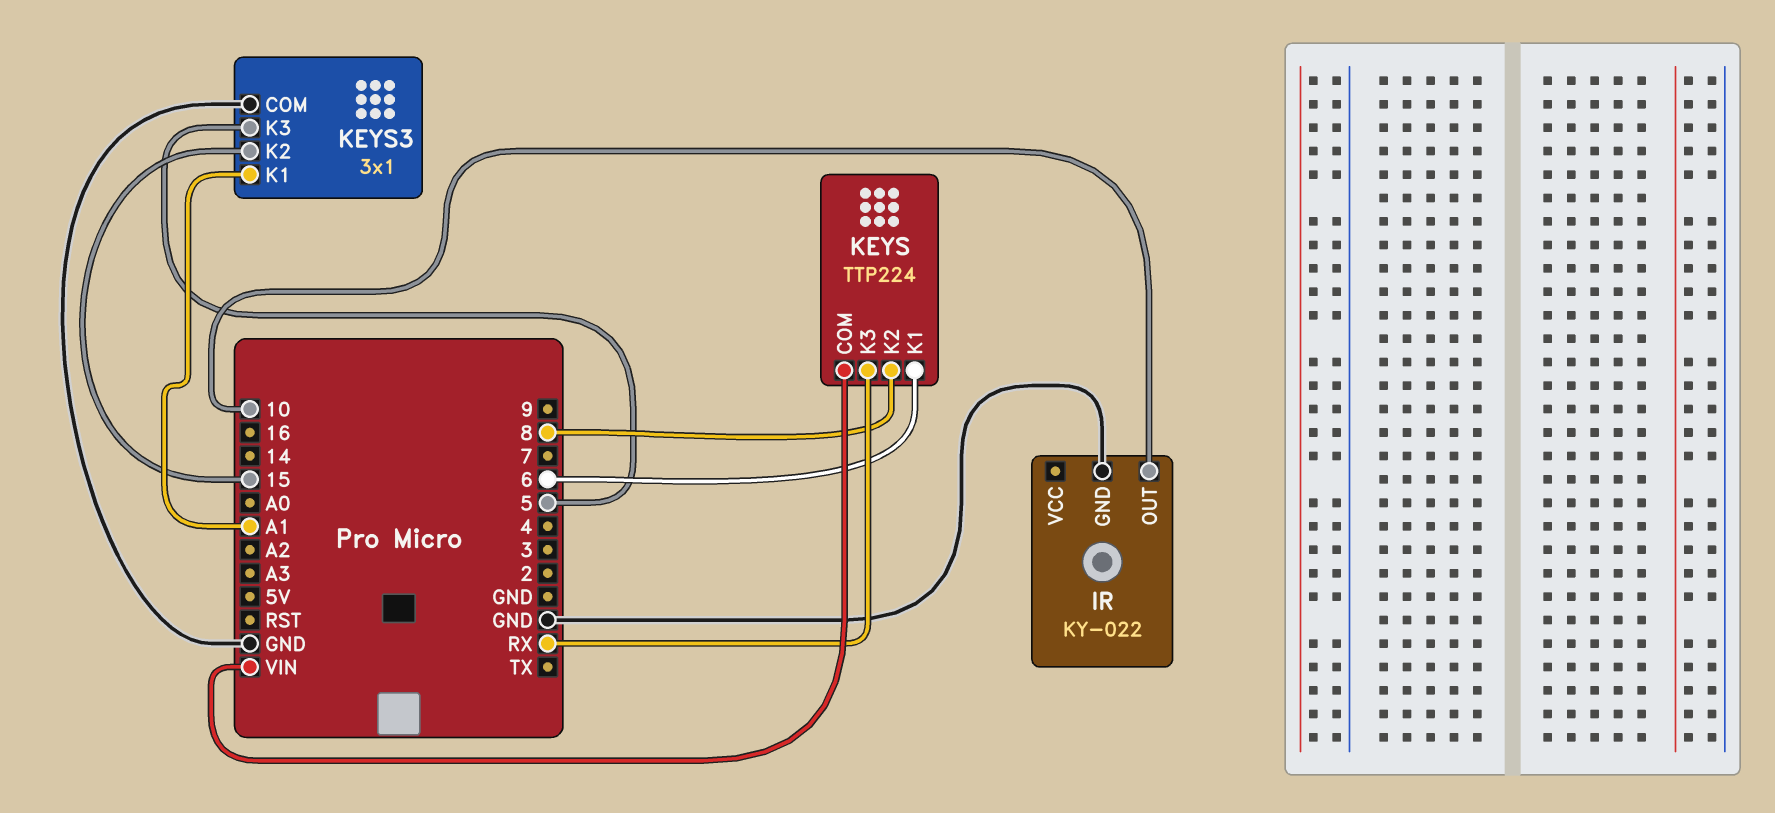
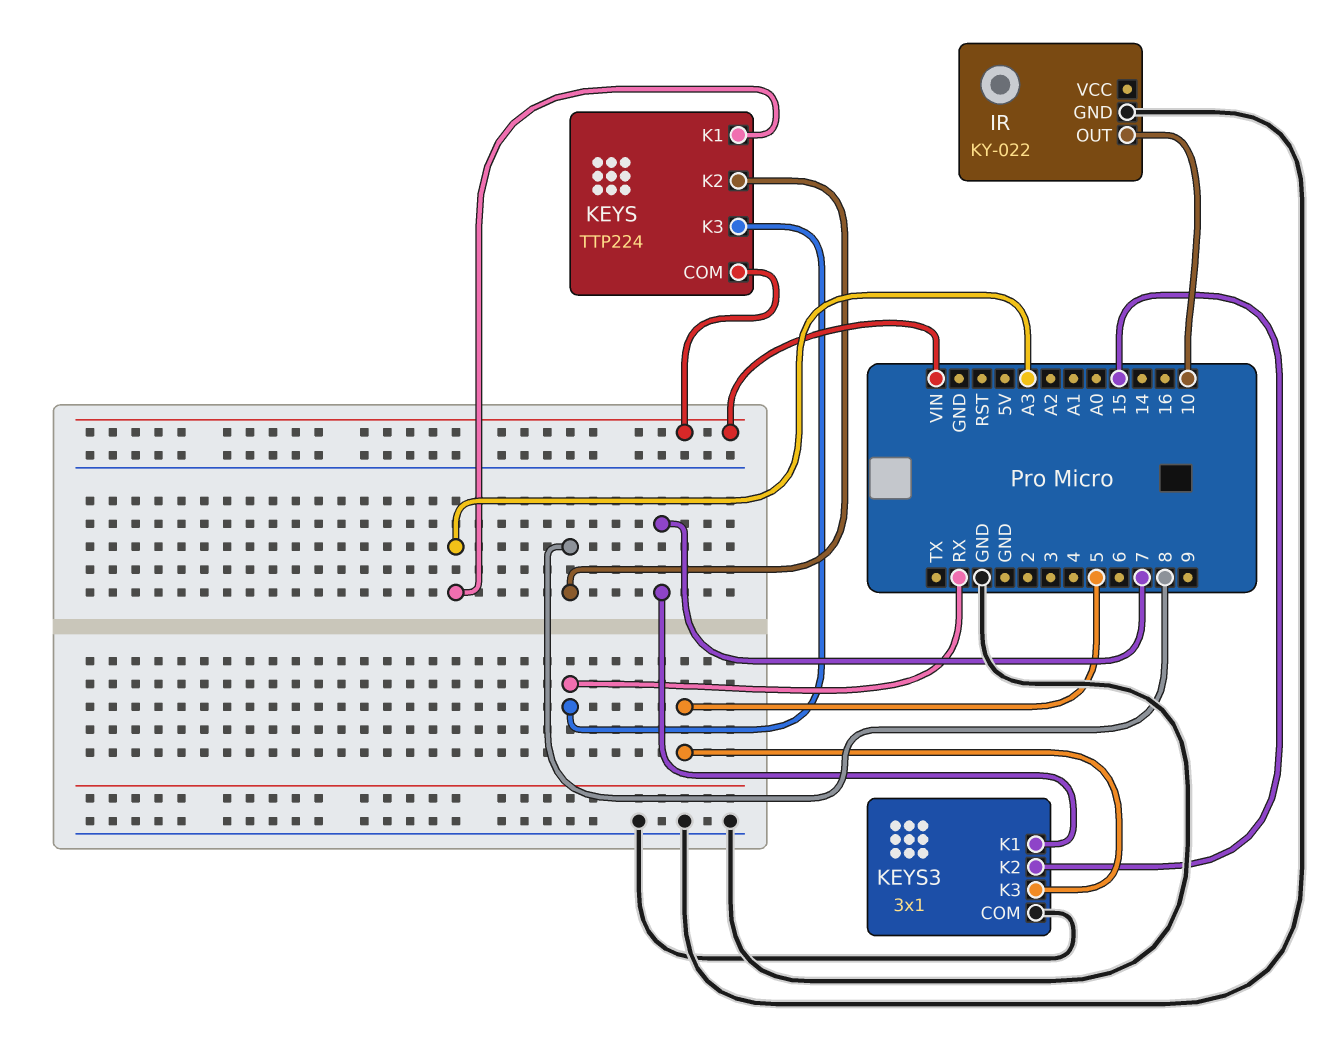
KEYS pin K1: 6 -> A3
KEYS3 pin K1: A1 -> 7

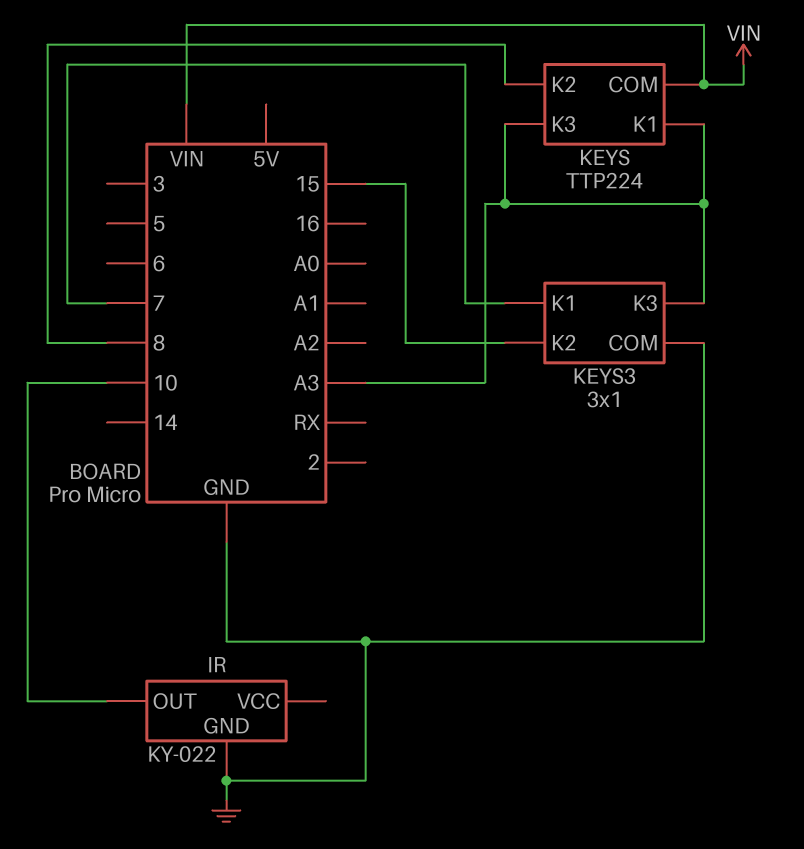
KEYS pin K3: RX -> A3
KEYS3 pin K3: 5 -> A3

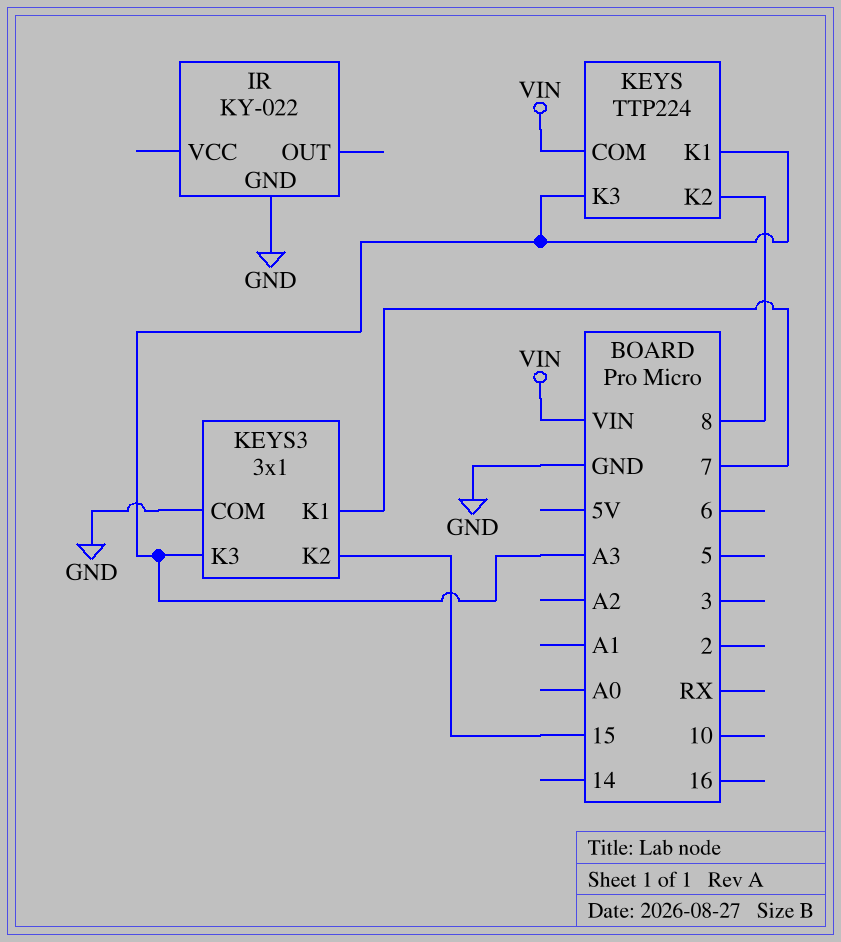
IR pin OUT: 10 -> none

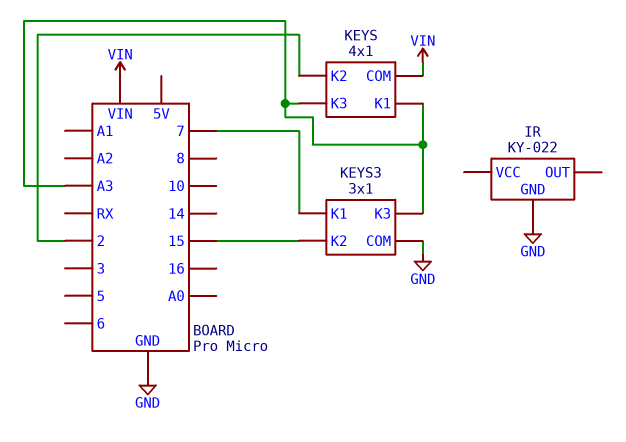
KEYS: TTP224 -> 4x1
KEYS pin K2: 8 -> 2

